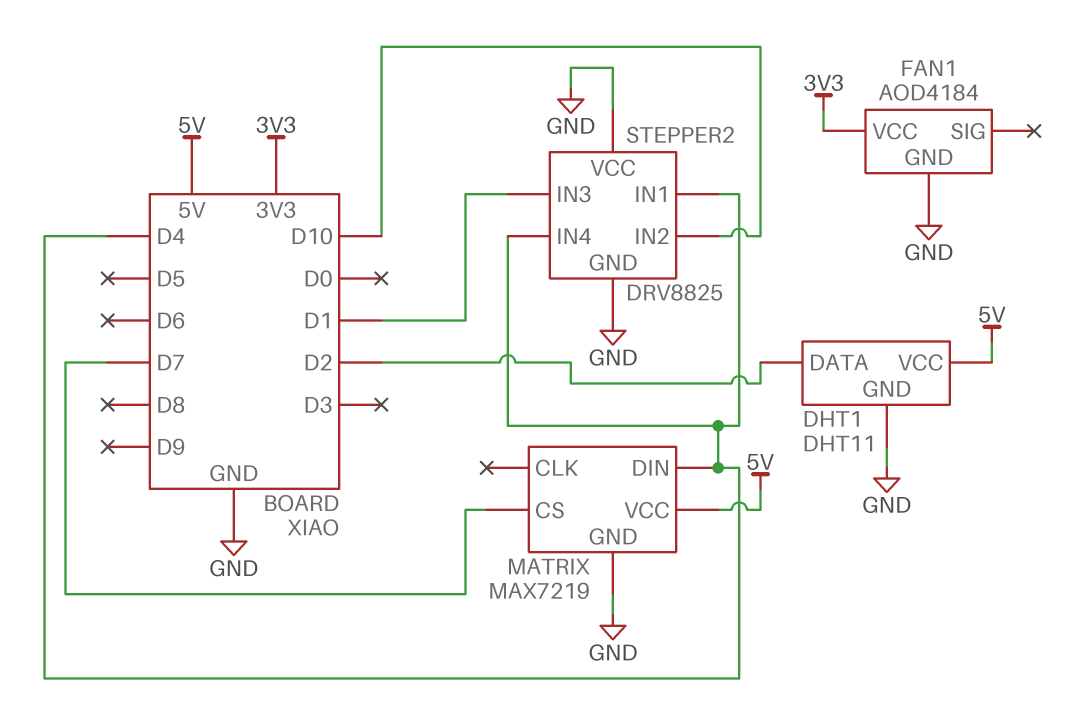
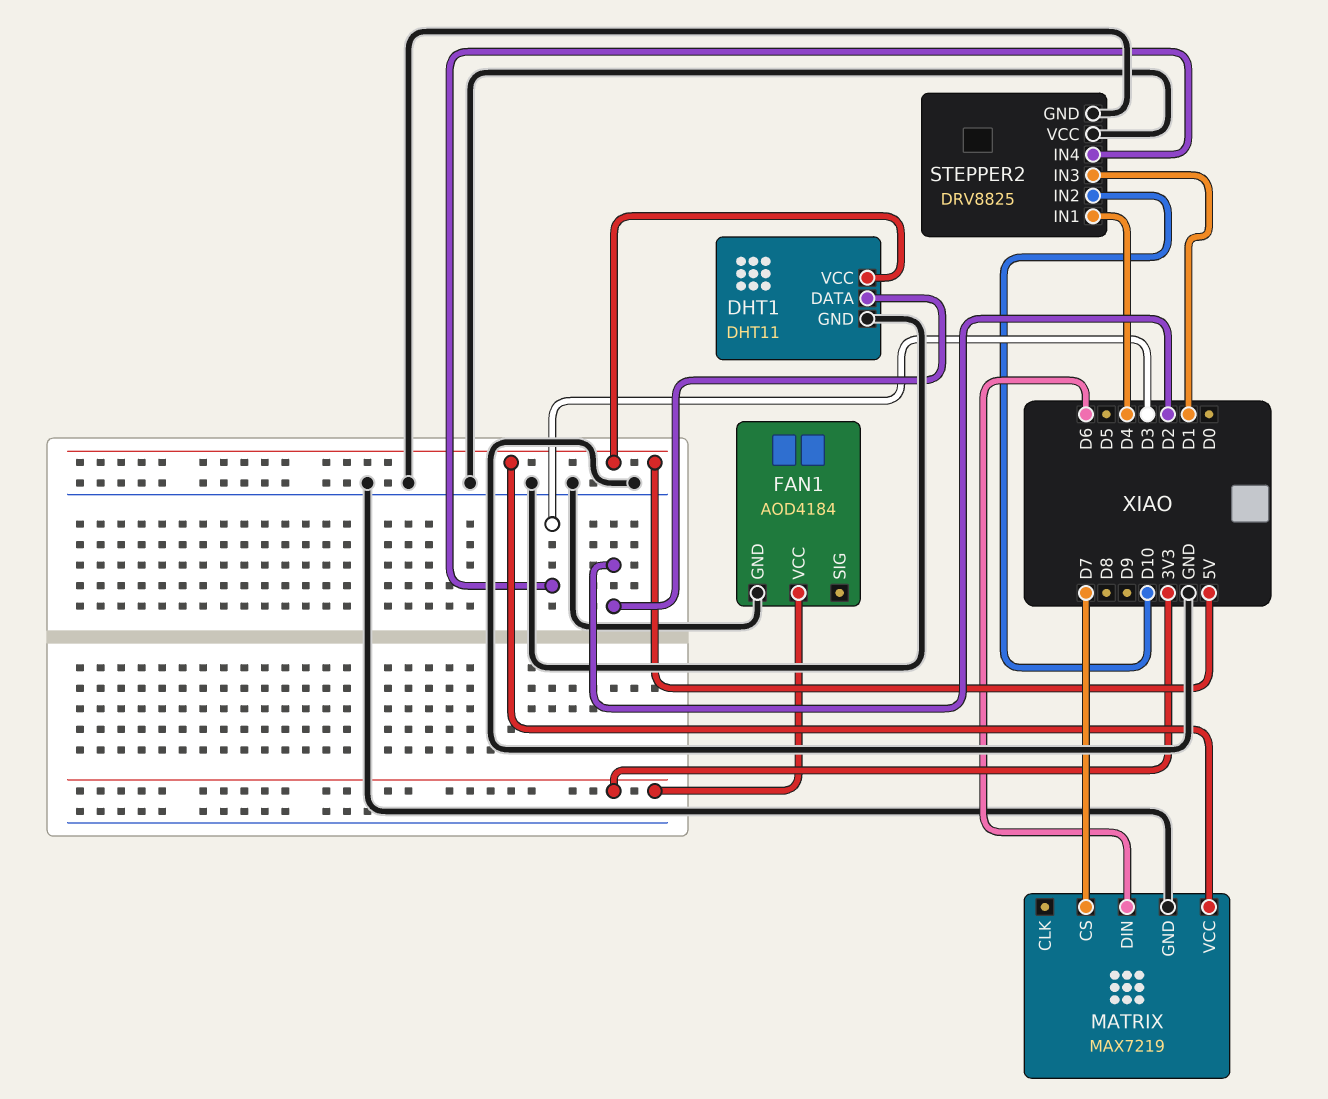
MATRIX pin DIN: D4 -> D6
STEPPER2 pin IN4: D4 -> D3

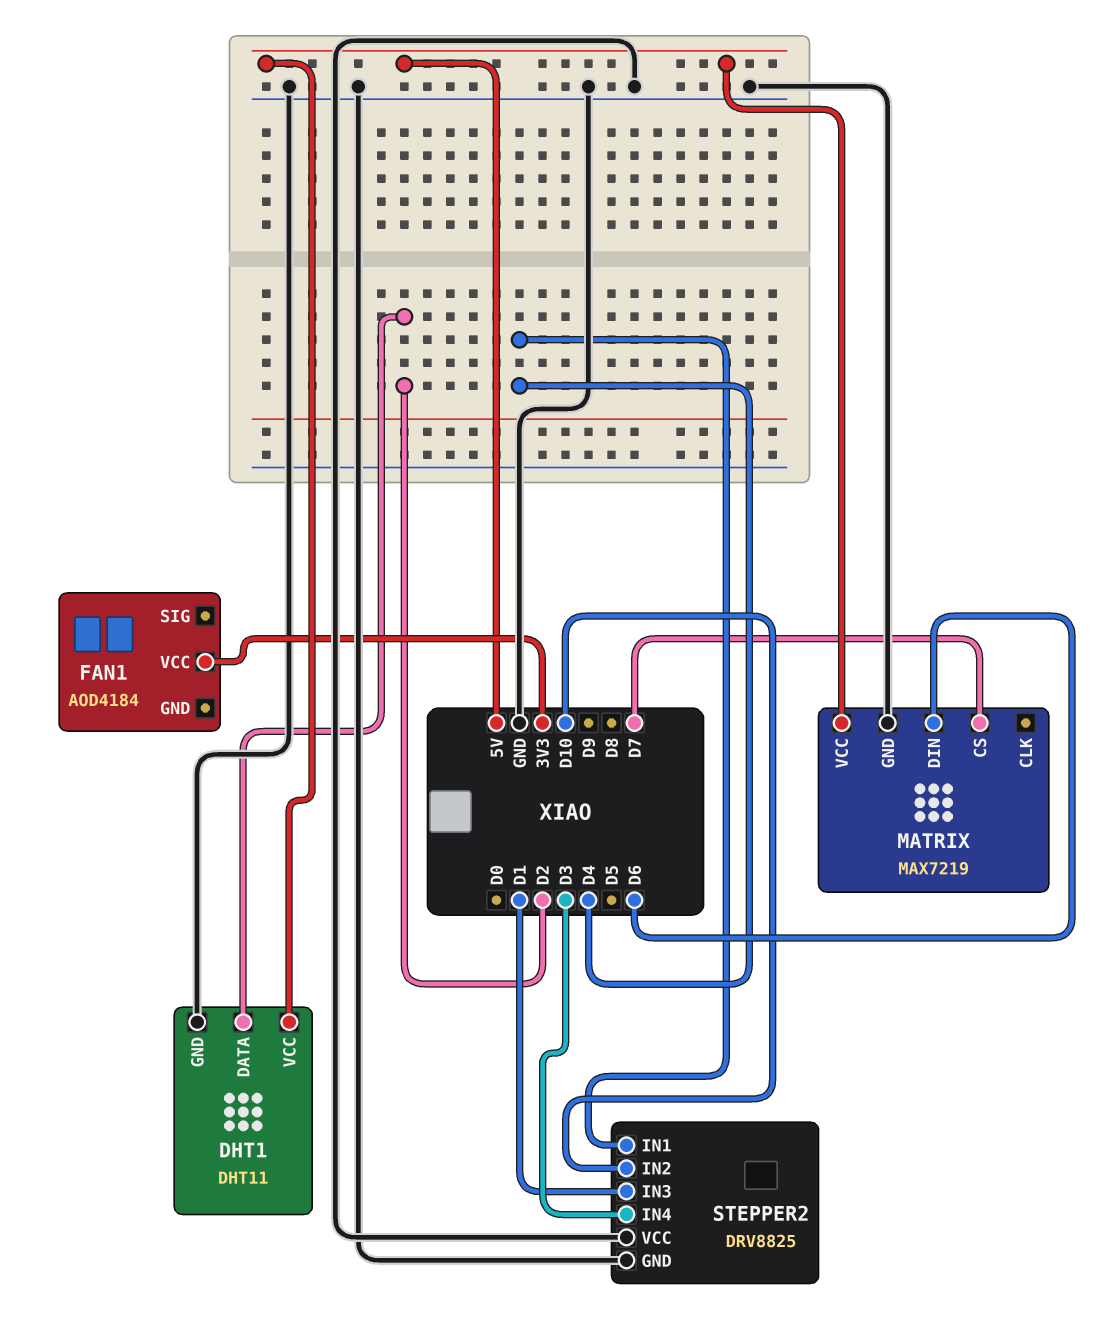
FAN1 pin GND: GND -> none

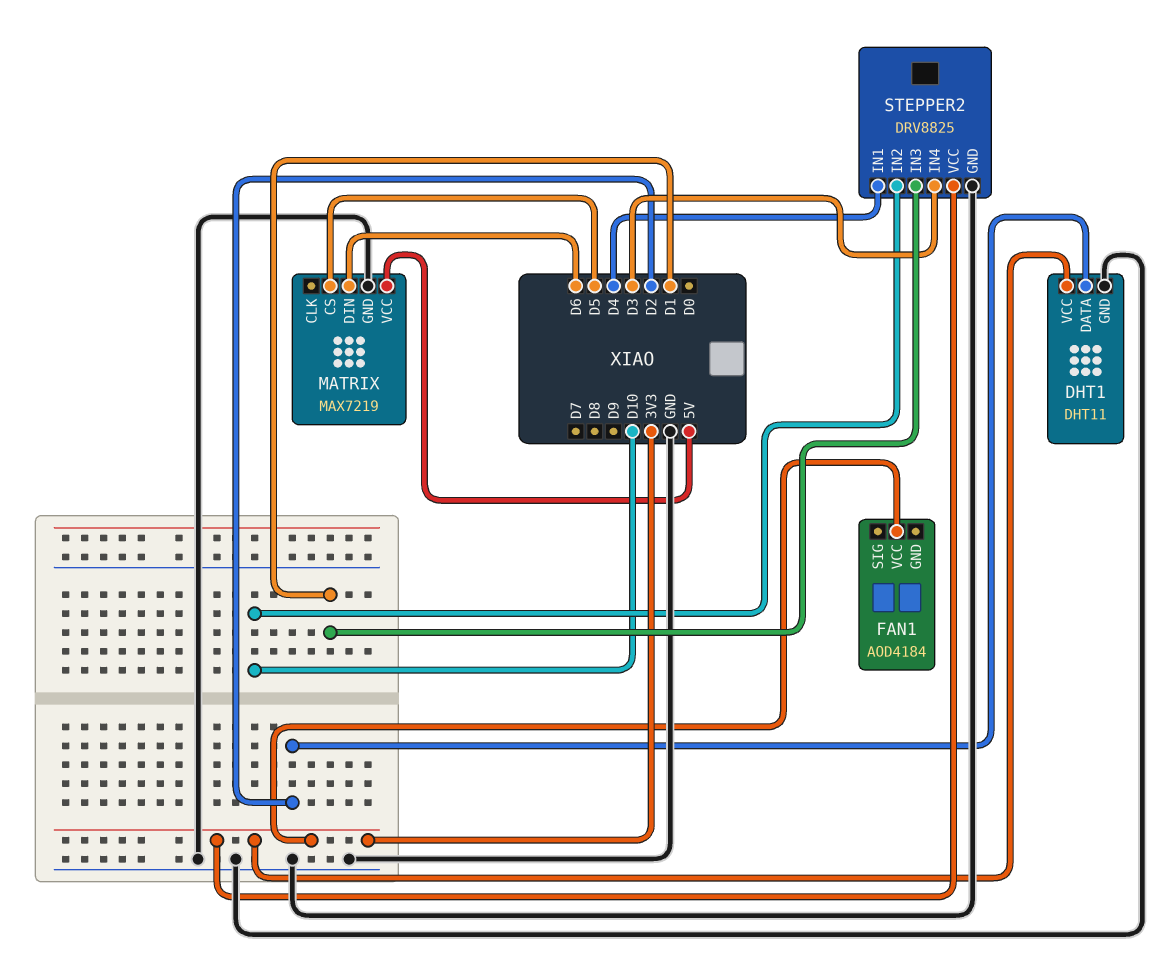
DHT1 pin VCC: 5V -> 3V3
MATRIX pin CS: D7 -> D5
STEPPER2 pin VCC: GND -> 3V3

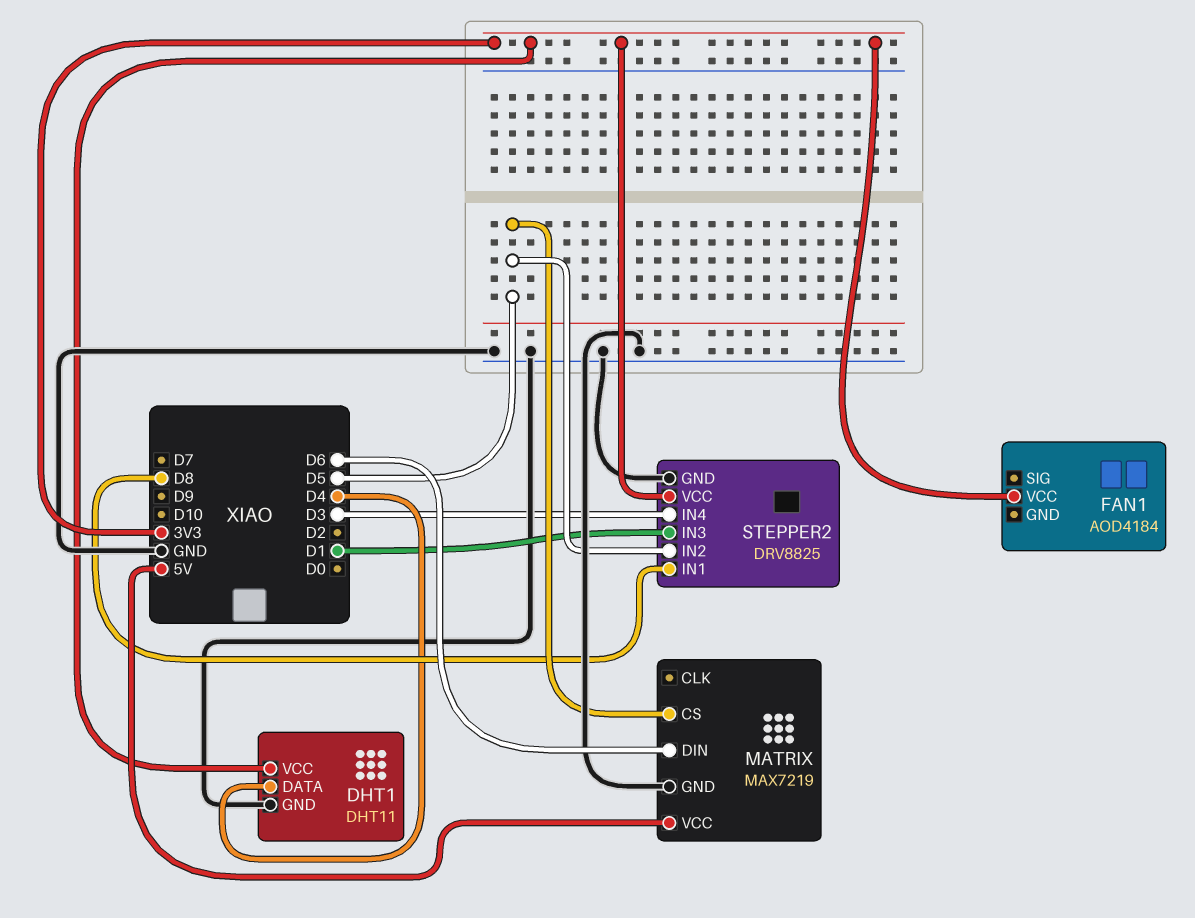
DHT1 pin DATA: D2 -> D4
STEPPER2 pin IN1: D4 -> D8
STEPPER2 pin IN2: D10 -> D5

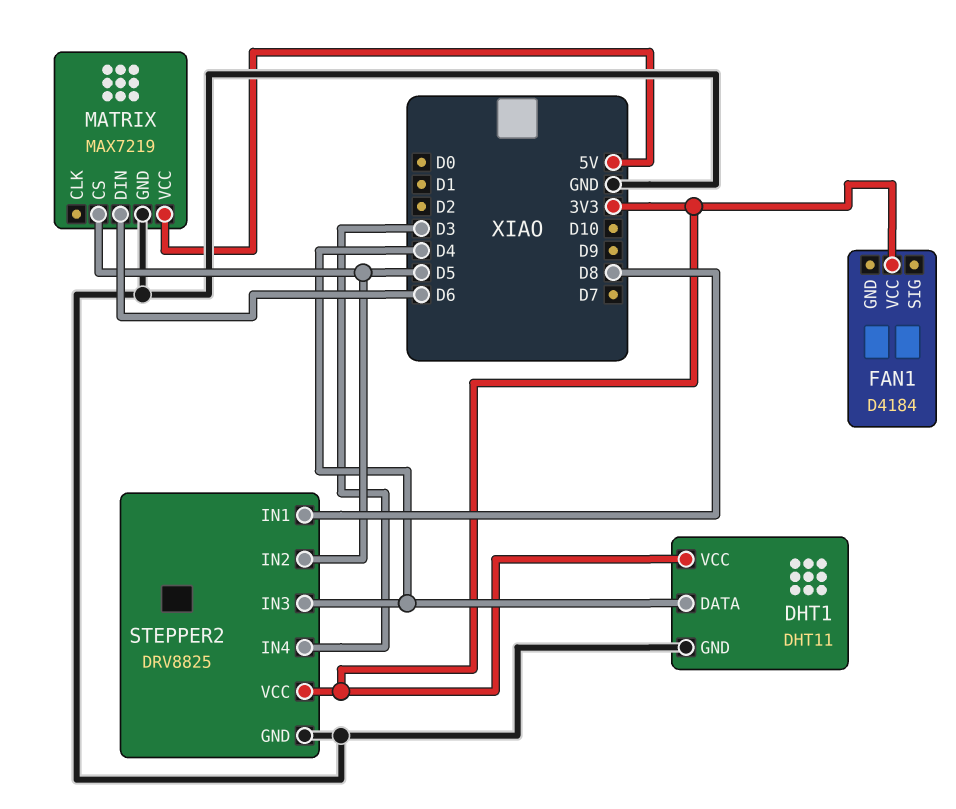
FAN1: AOD4184 -> D4184
STEPPER2 pin IN3: D1 -> D4

